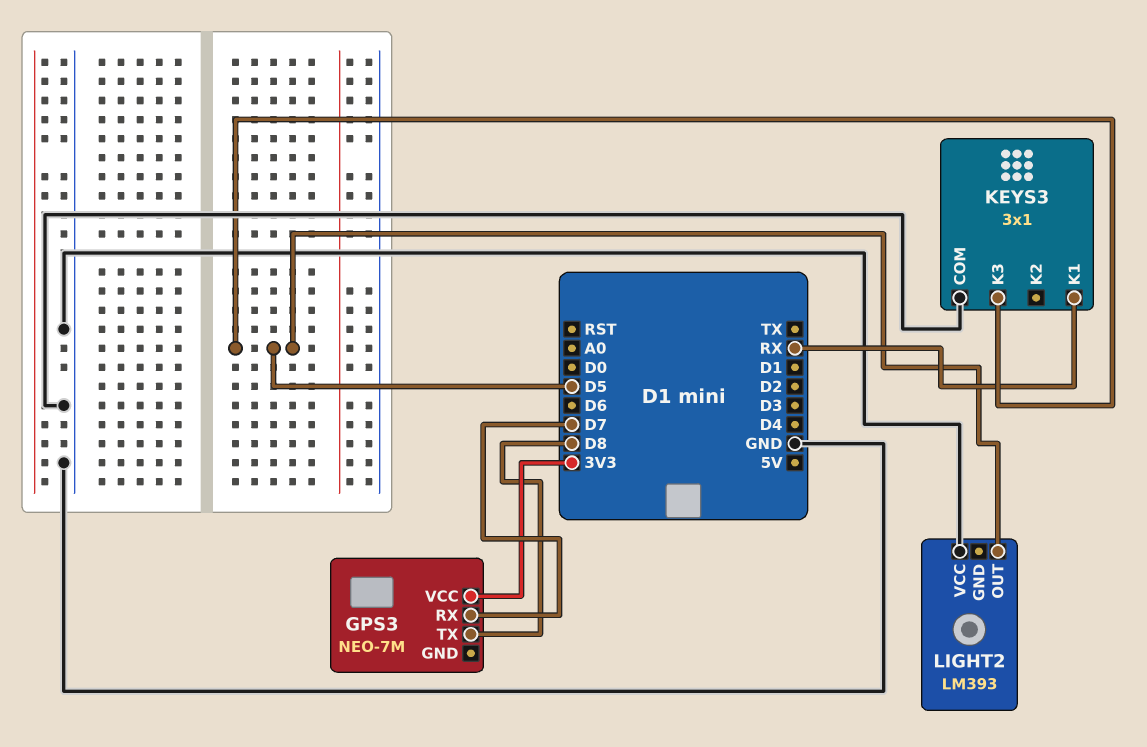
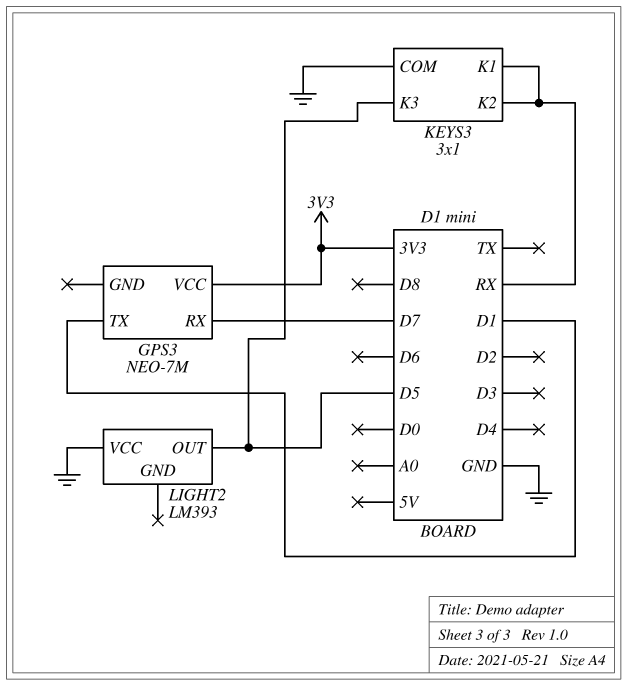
GPS3 pin TX: D8 -> D1
KEYS3 pin K2: none -> RX

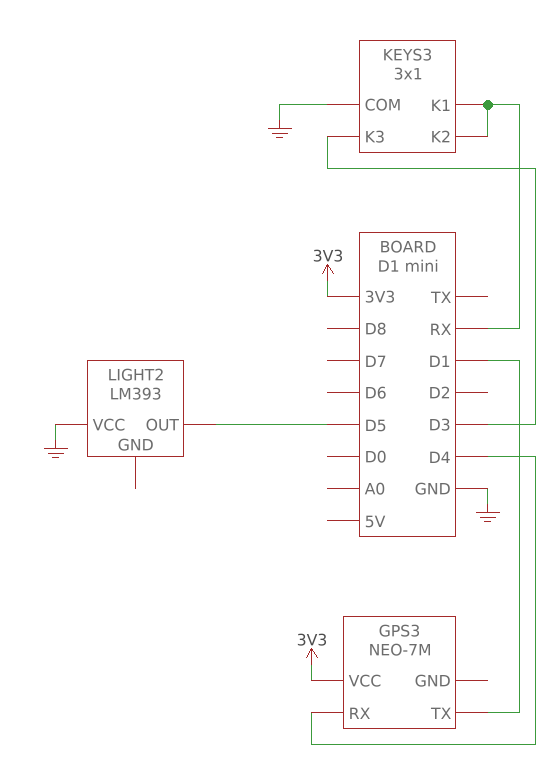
GPS3 pin RX: D7 -> D4
KEYS3 pin K3: D5 -> D3

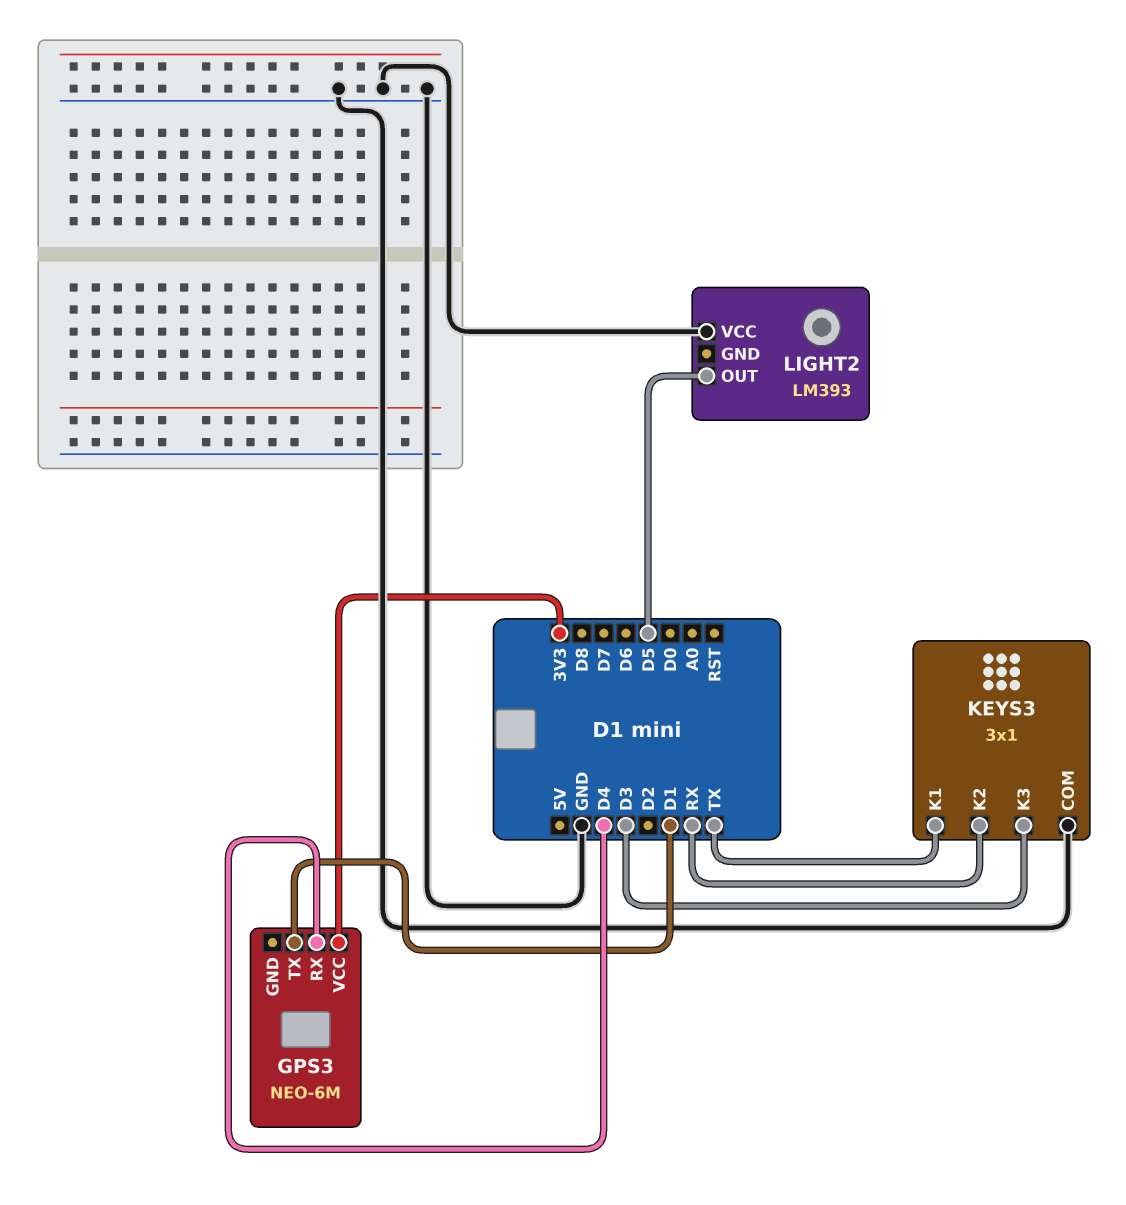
GPS3: NEO-7M -> NEO-6M
KEYS3 pin K1: RX -> TX

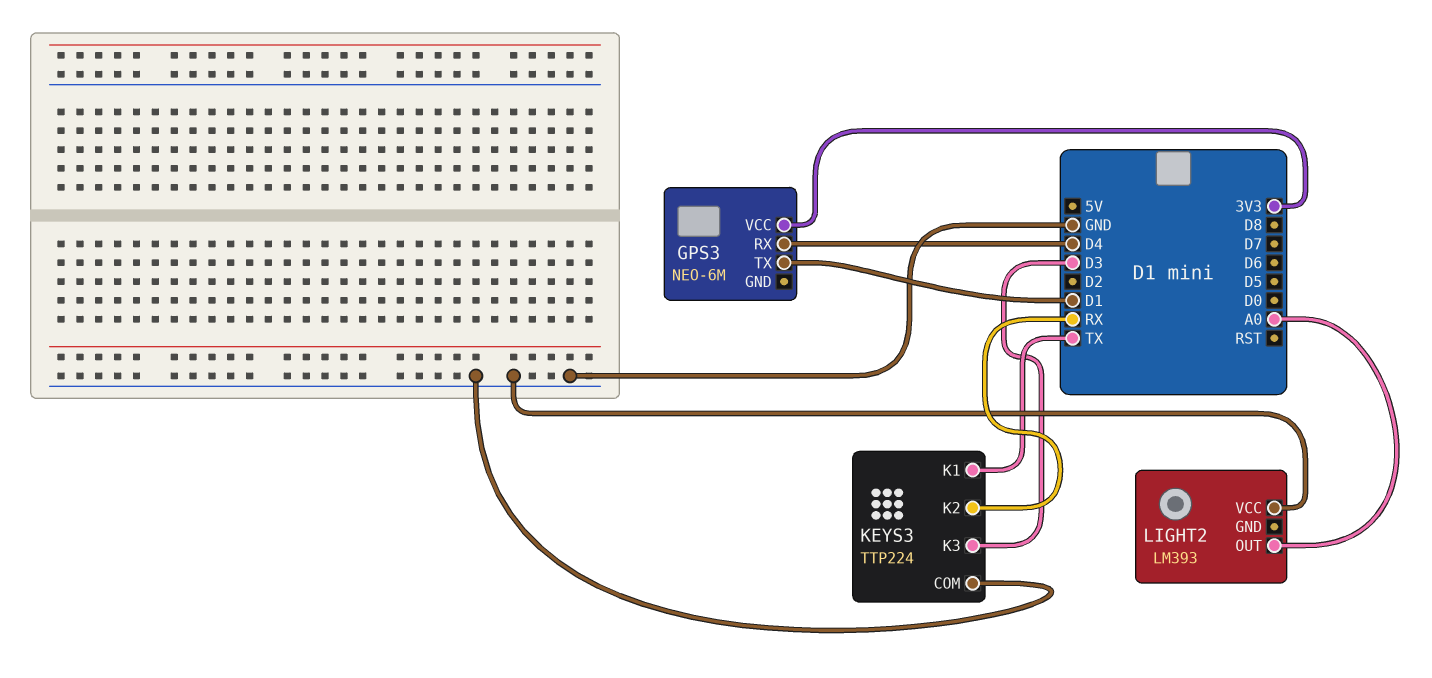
KEYS3: 3x1 -> TTP224
LIGHT2 pin OUT: D5 -> A0

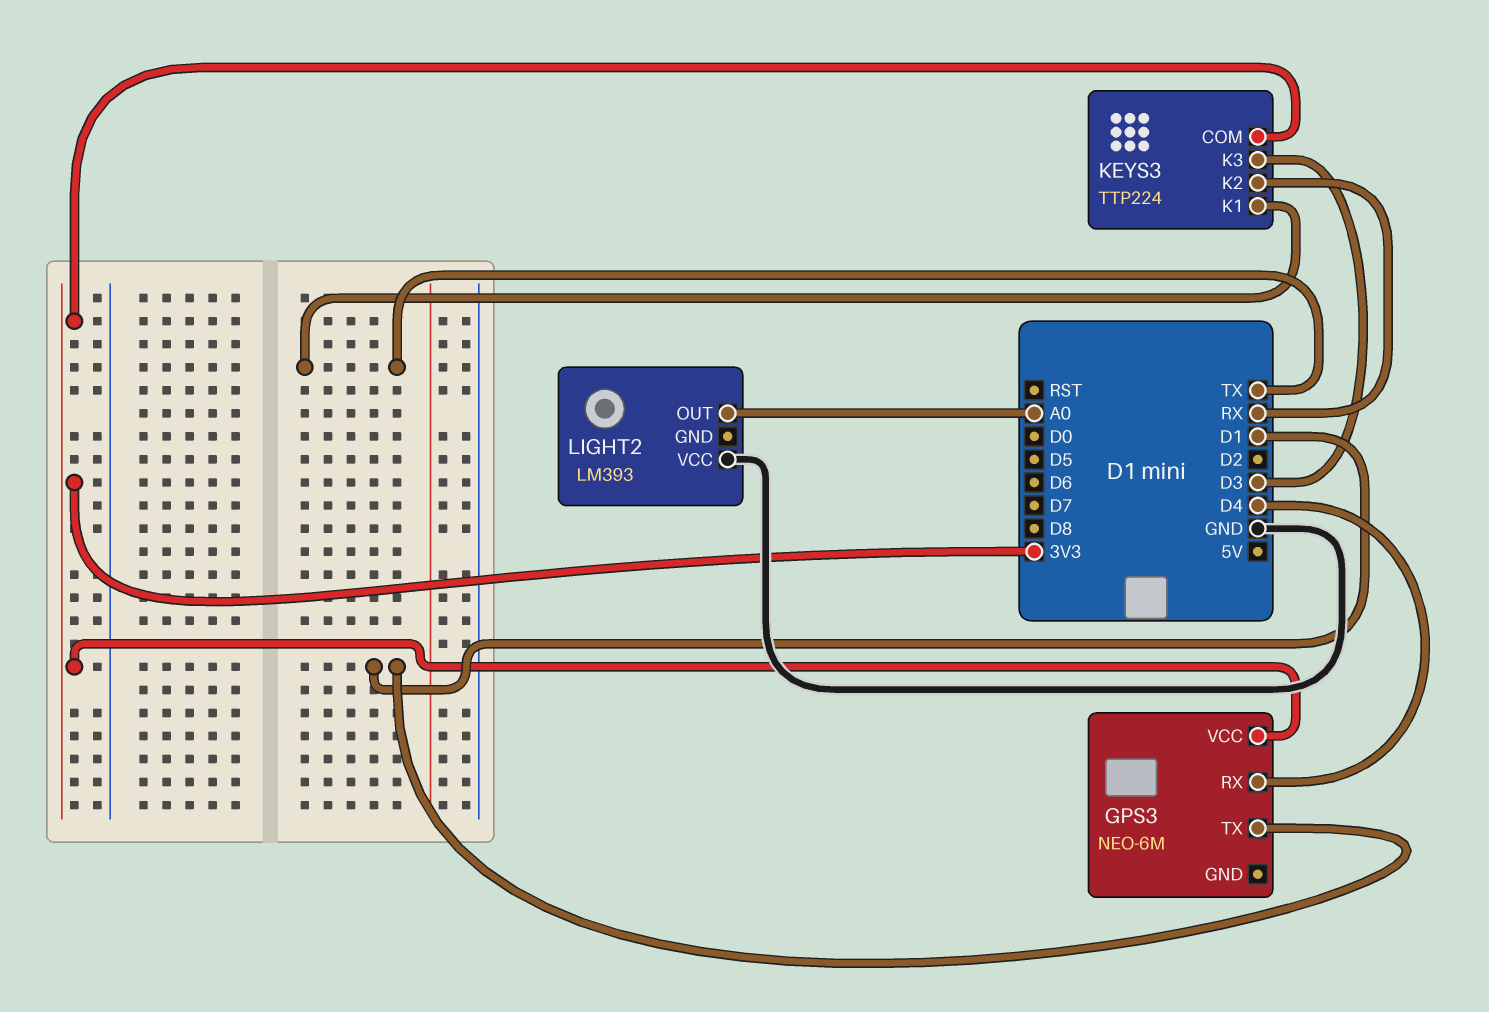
KEYS3 pin COM: GND -> 3V3

